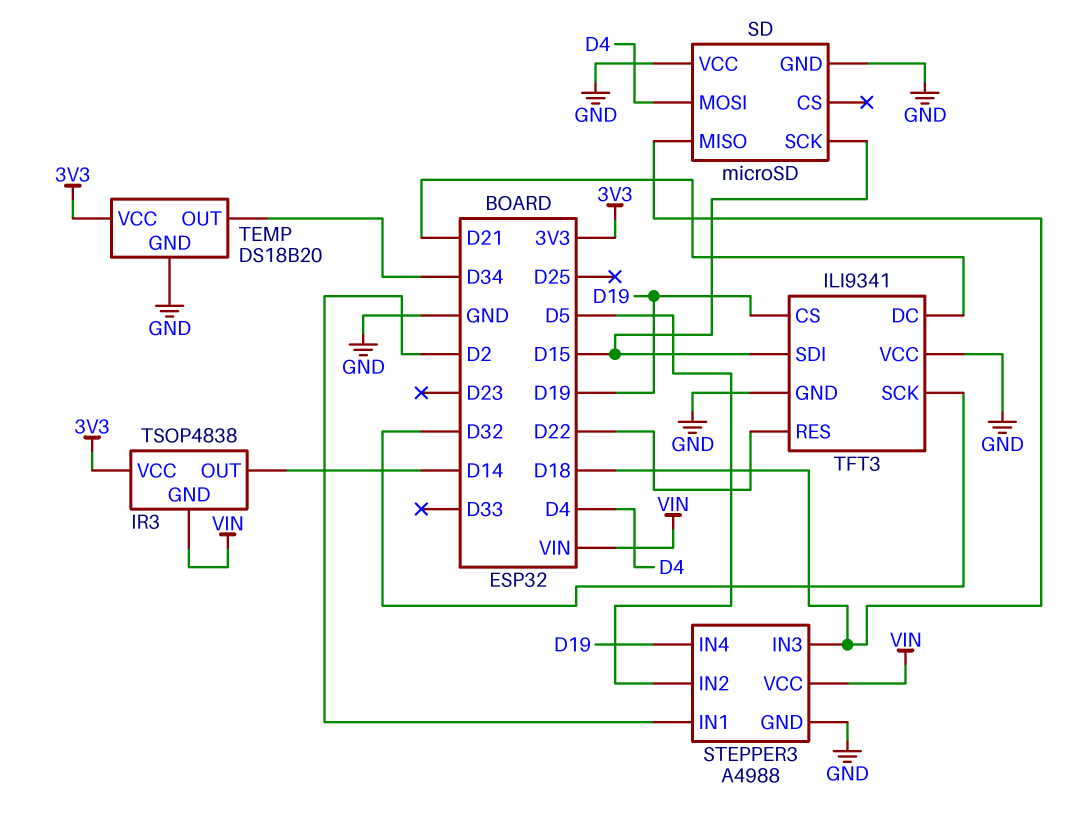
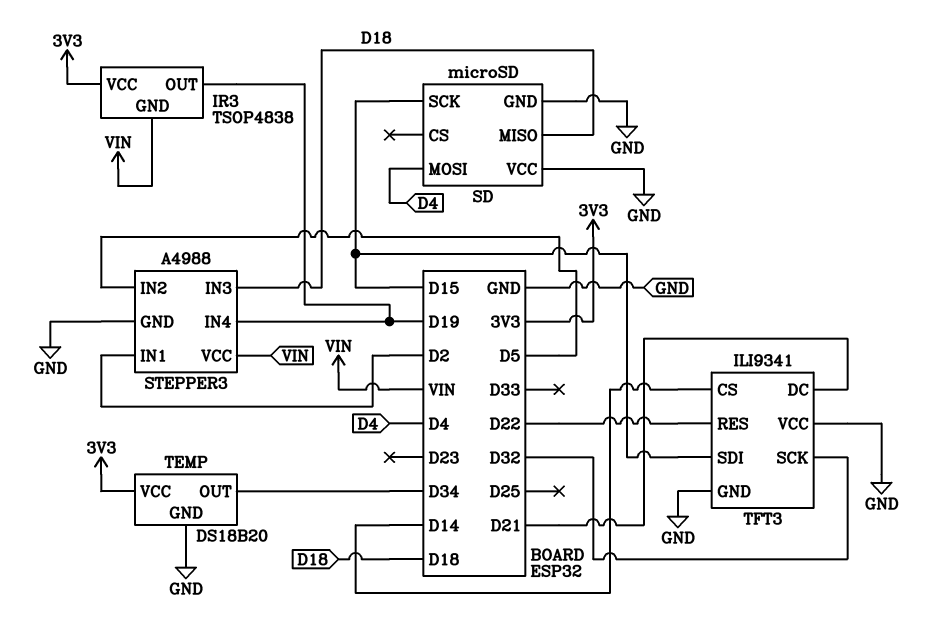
IR3 pin OUT: D14 -> D19
TFT3 pin CS: D19 -> D14

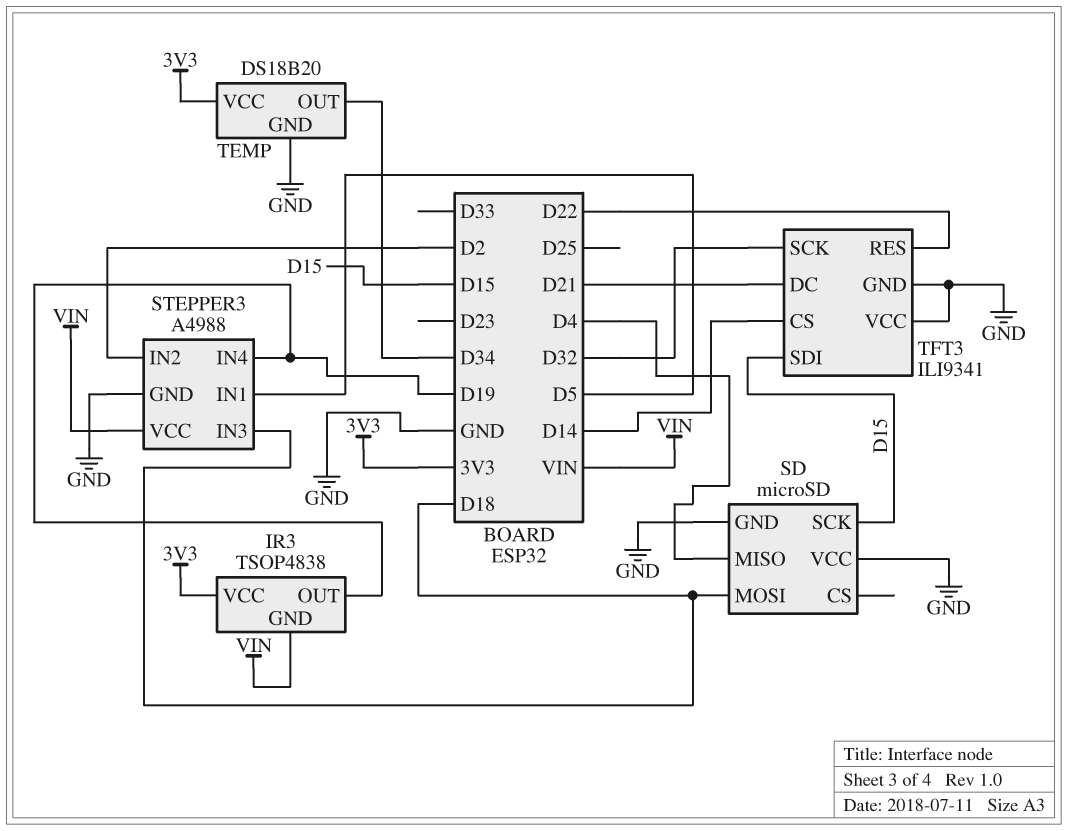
SD pin MISO: D18 -> D4
SD pin MOSI: D4 -> D18
STEPPER3 pin IN1: D2 -> D5
STEPPER3 pin IN2: D5 -> D2

